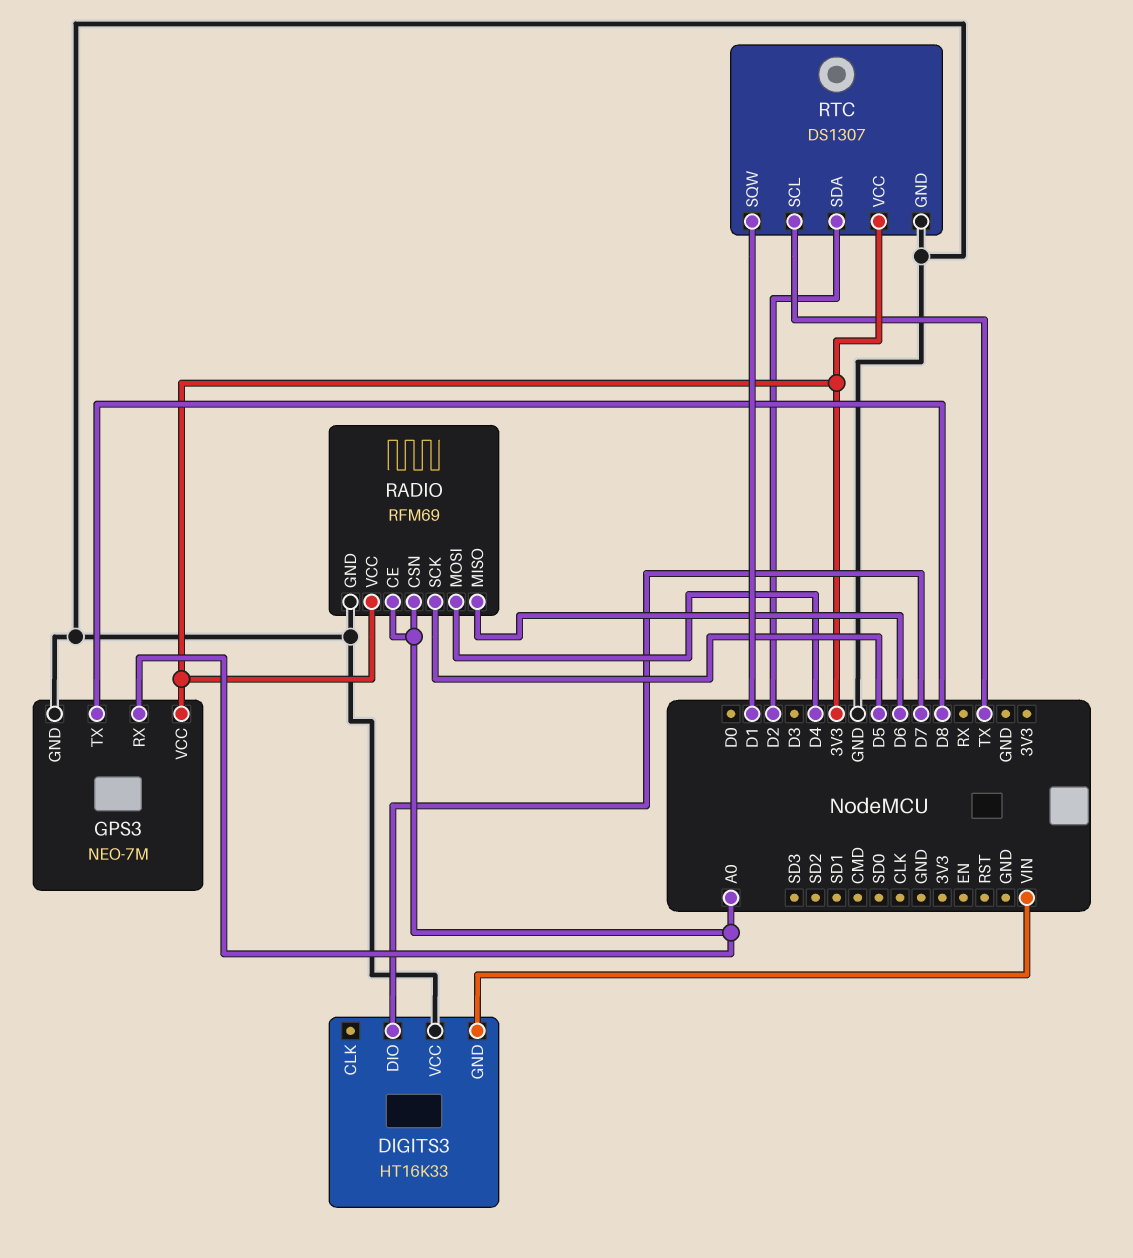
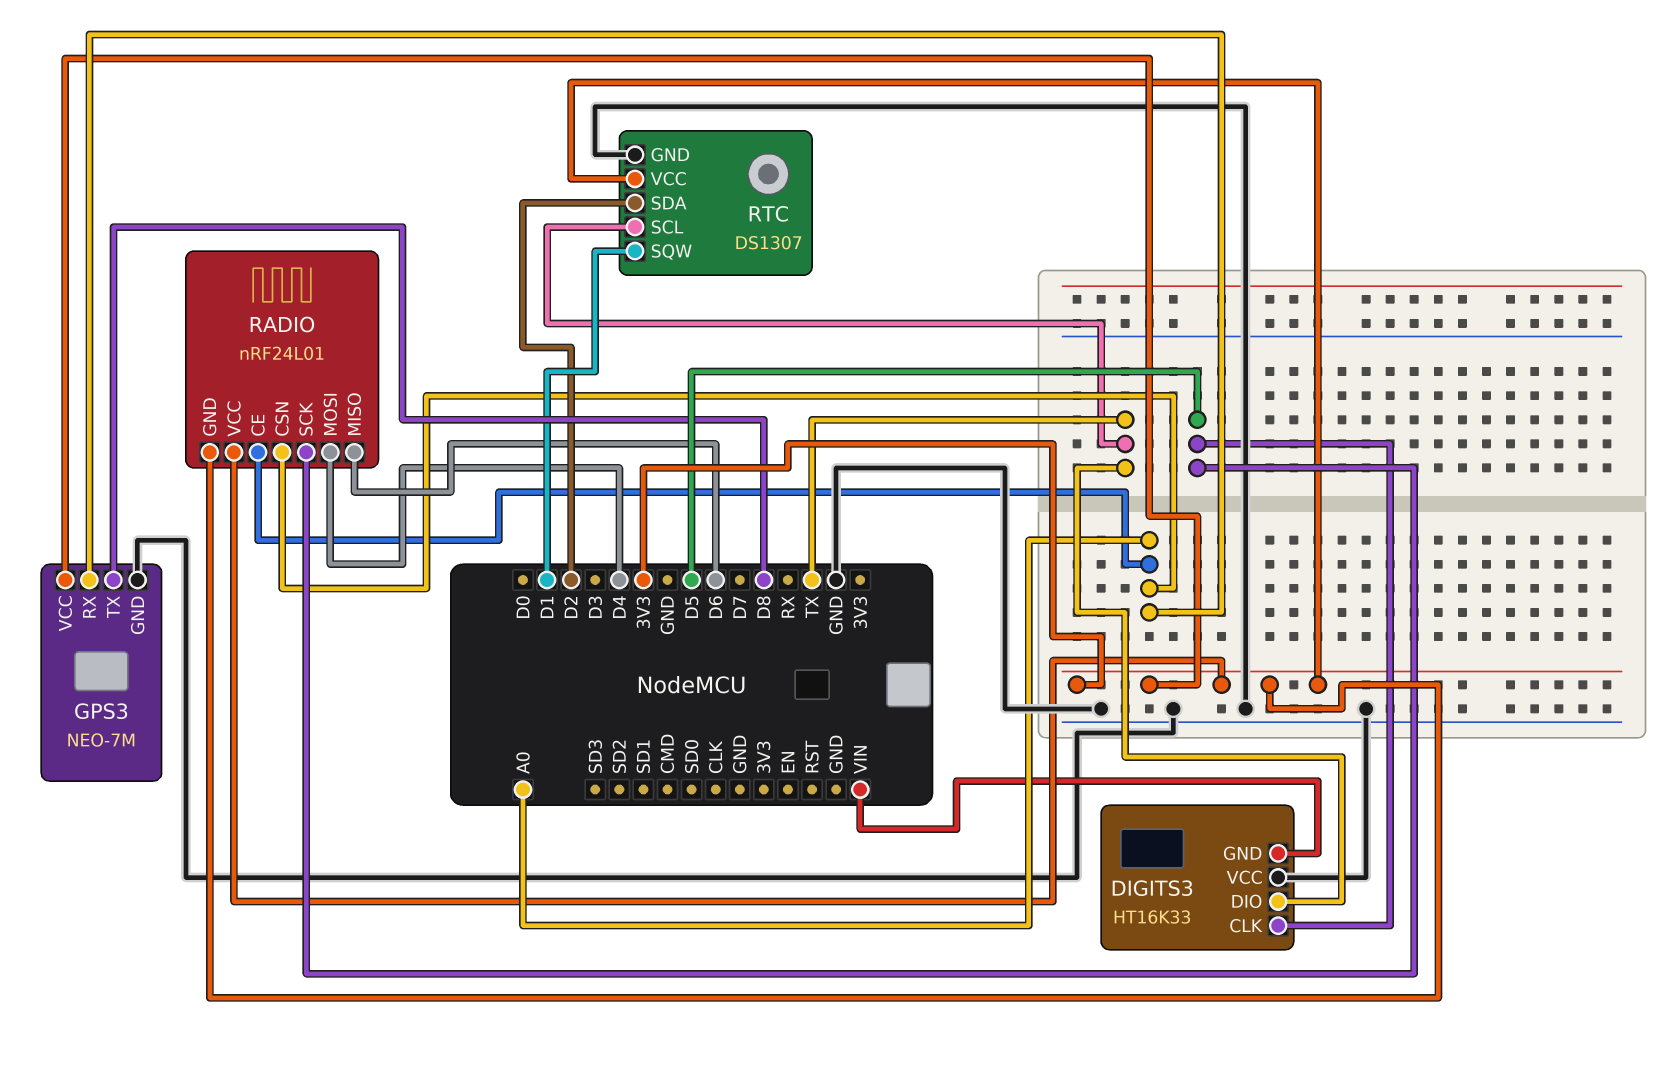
DIGITS3 pin CLK: none -> D5
DIGITS3 pin DIO: D7 -> TX
RADIO: RFM69 -> nRF24L01
RADIO pin GND: GND -> 3V3

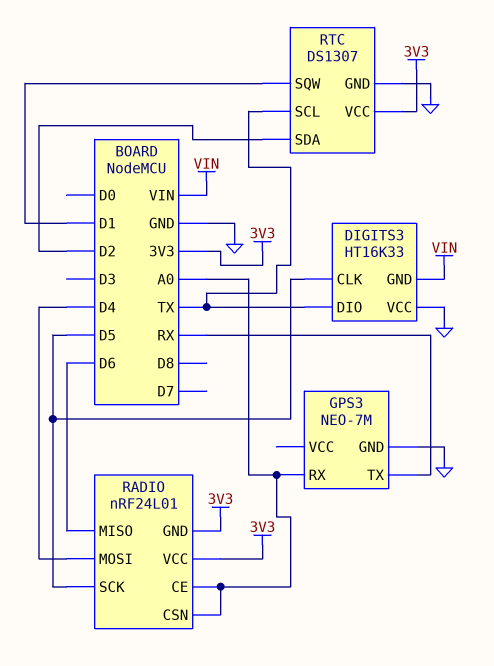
GPS3 pin TX: D8 -> RX
GPS3 pin VCC: 3V3 -> none

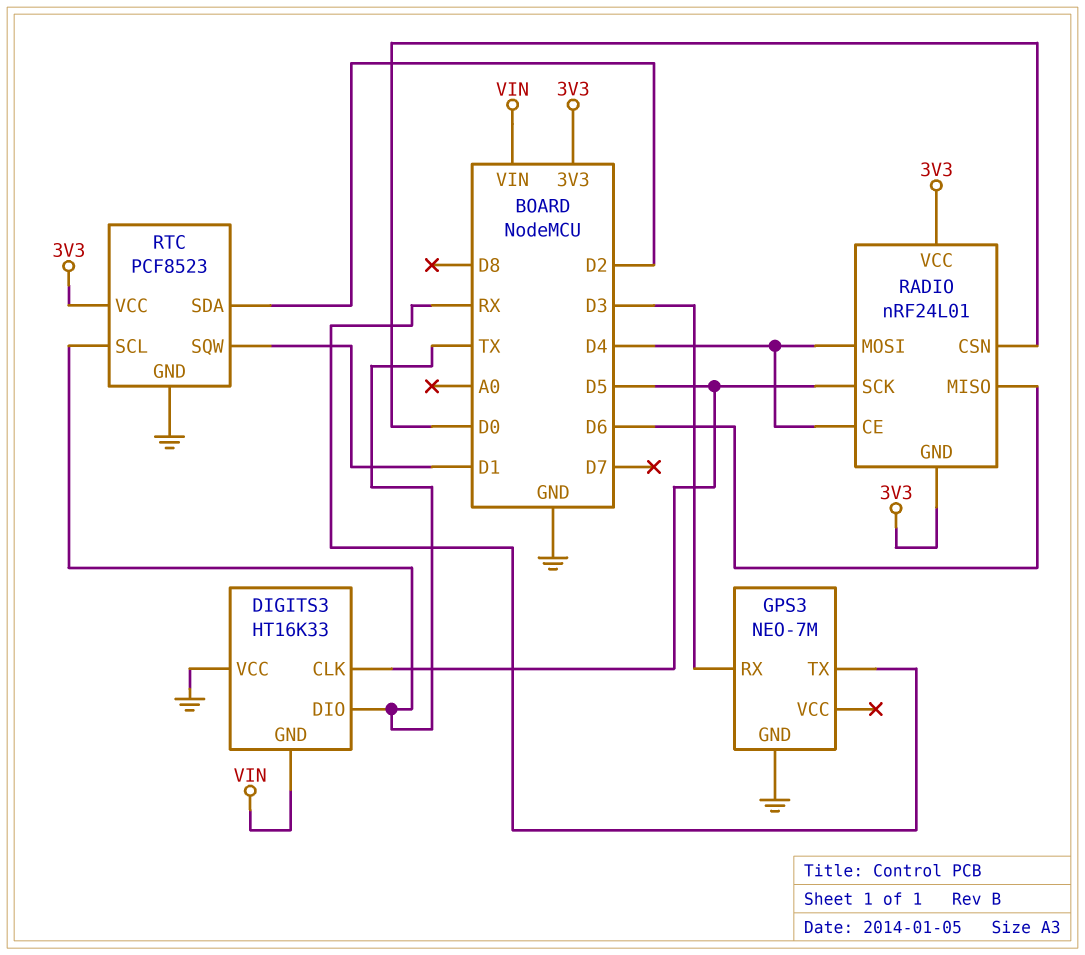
GPS3 pin RX: A0 -> D3
RADIO pin CE: A0 -> D4
RADIO pin CSN: A0 -> D0
RTC: DS1307 -> PCF8523

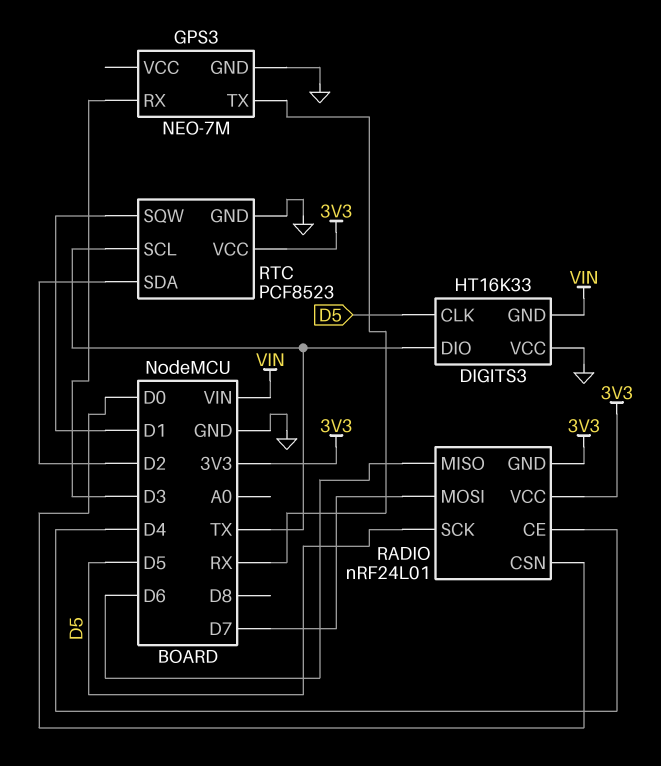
RADIO pin MOSI: D4 -> D7

